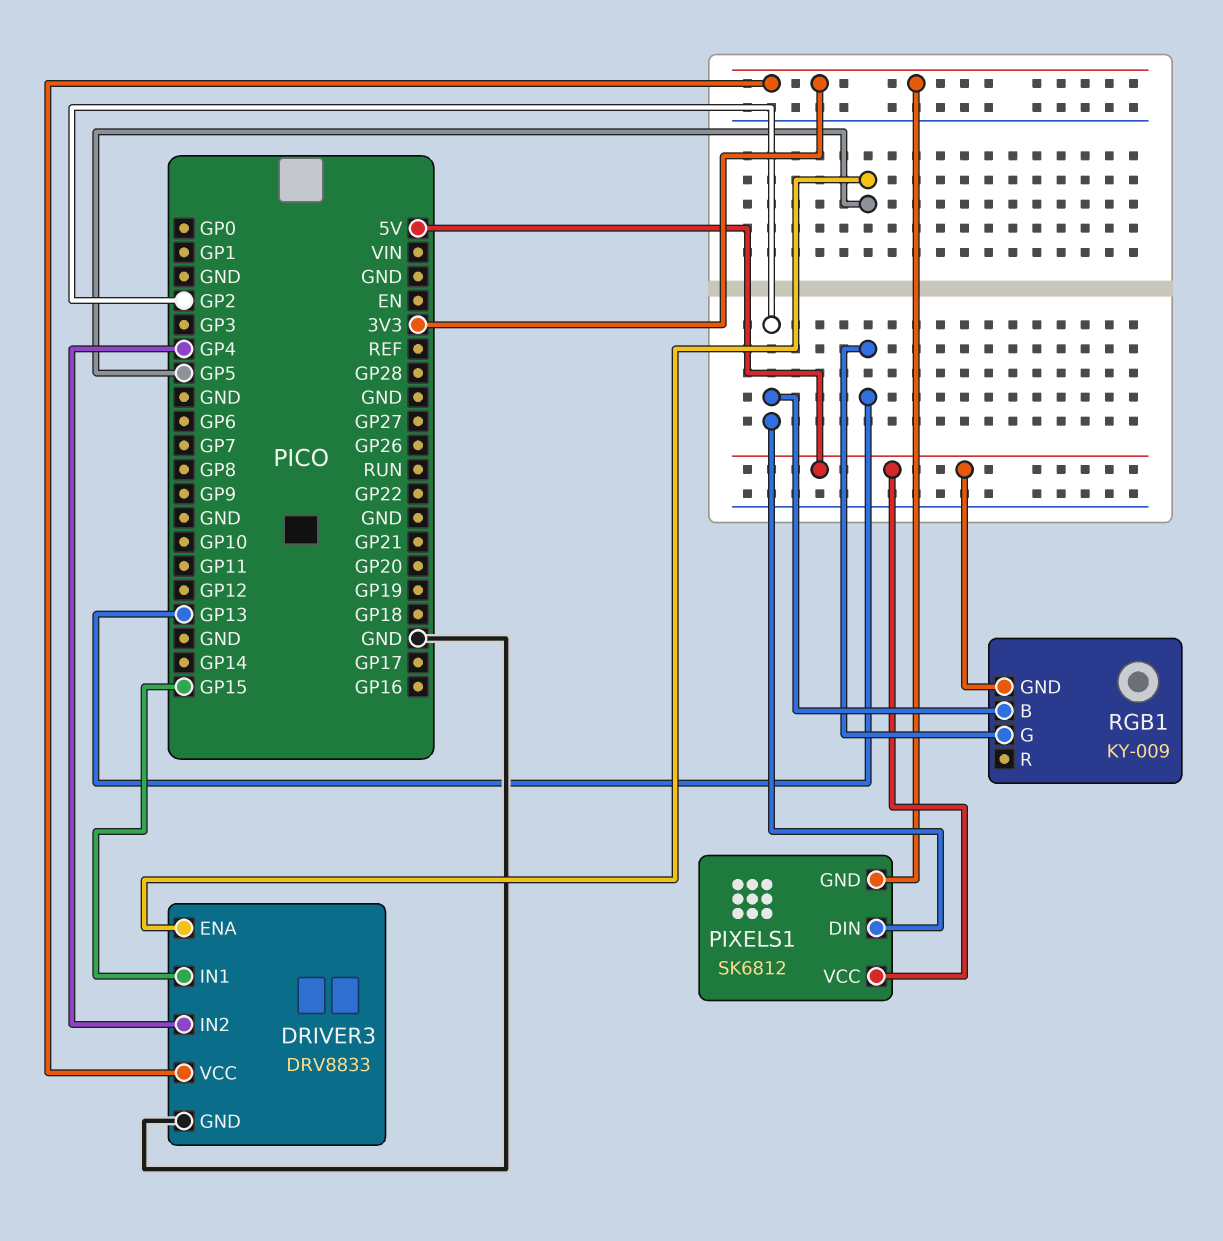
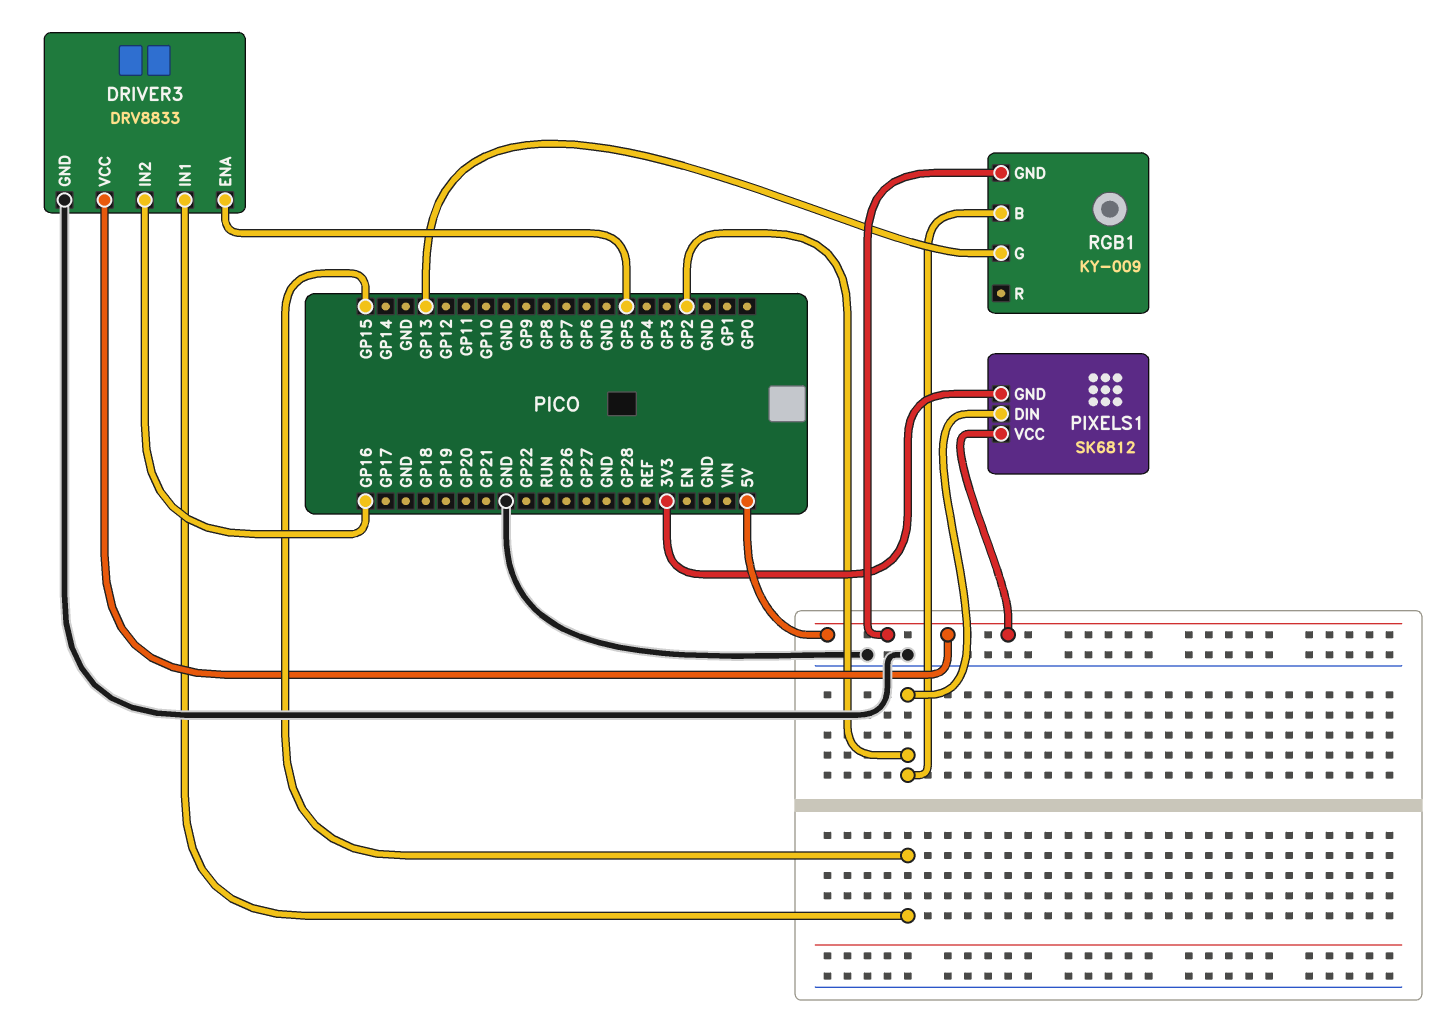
DRIVER3 pin IN2: GP4 -> GP16
DRIVER3 pin VCC: 3V3 -> 5V

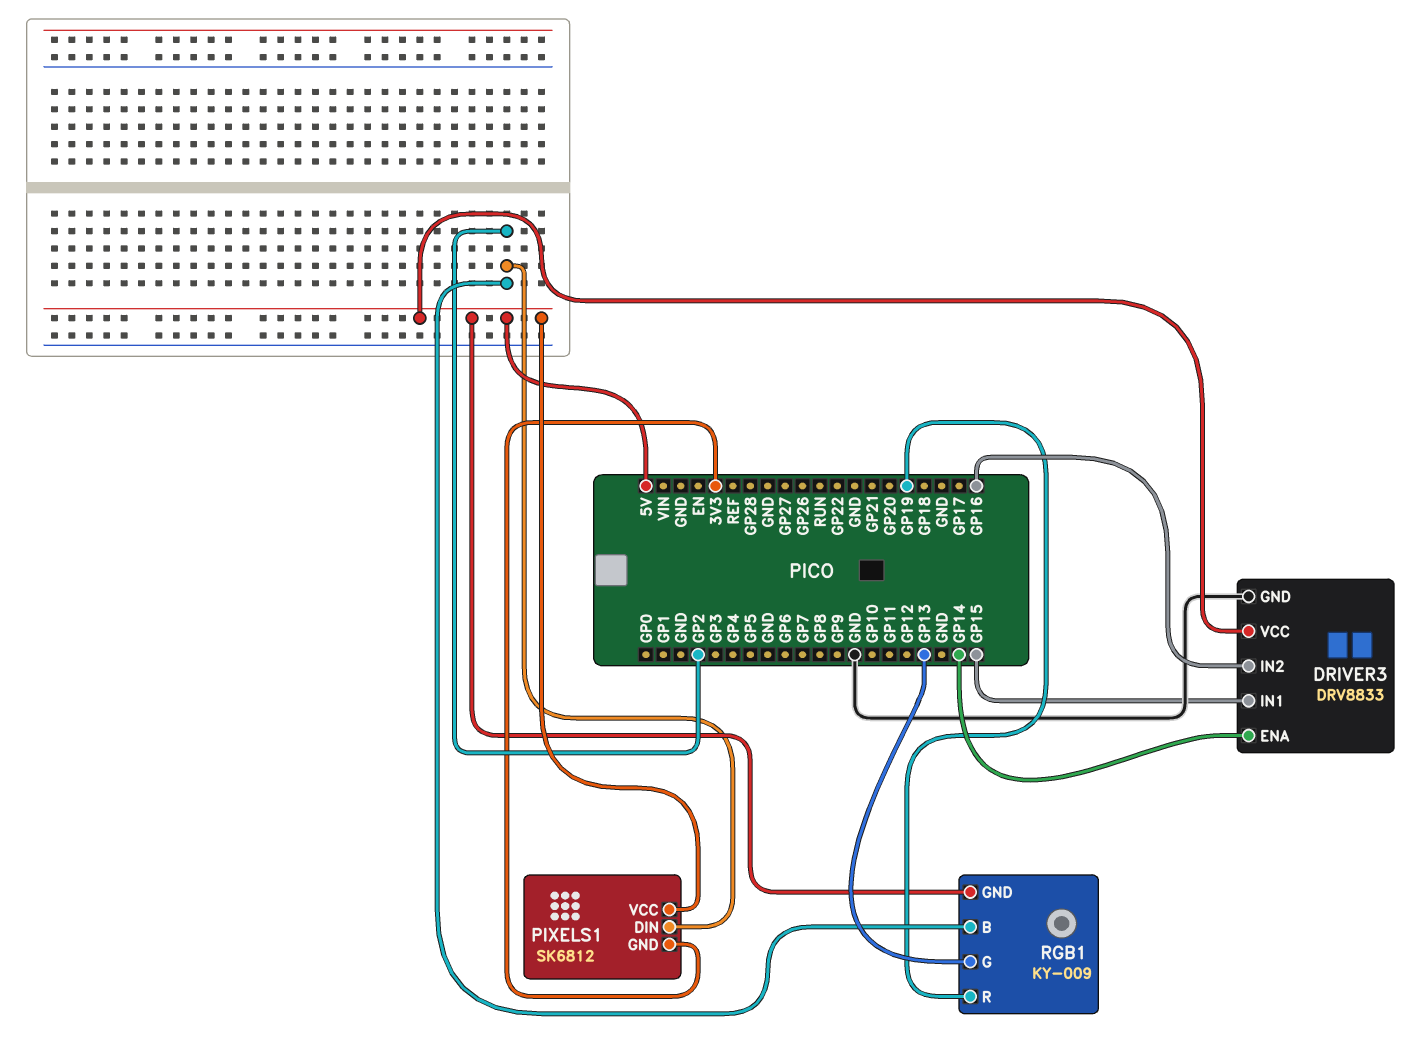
DRIVER3 pin ENA: GP5 -> GP14
RGB1 pin R: none -> GP19

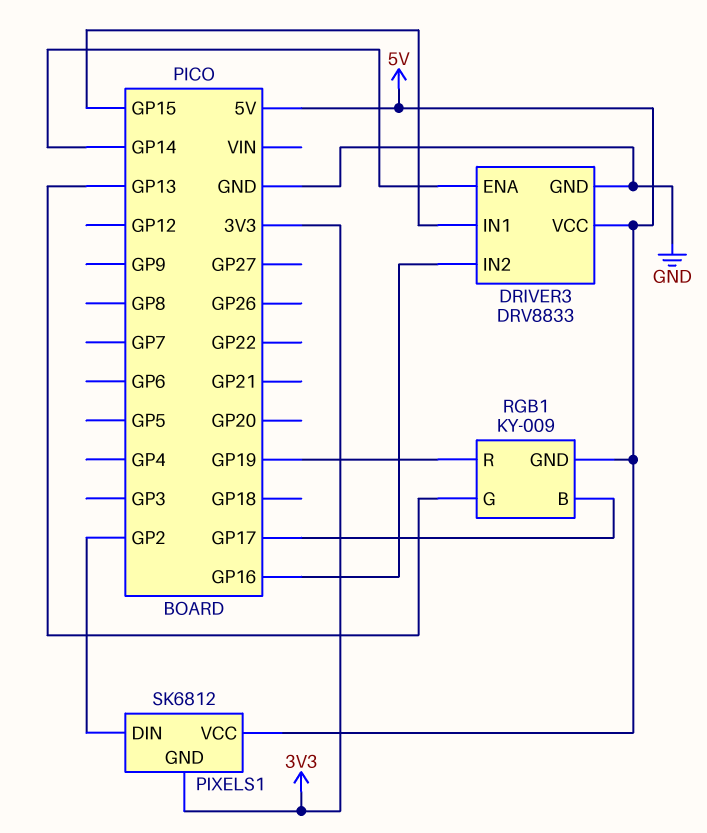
RGB1 pin B: GP2 -> GP17

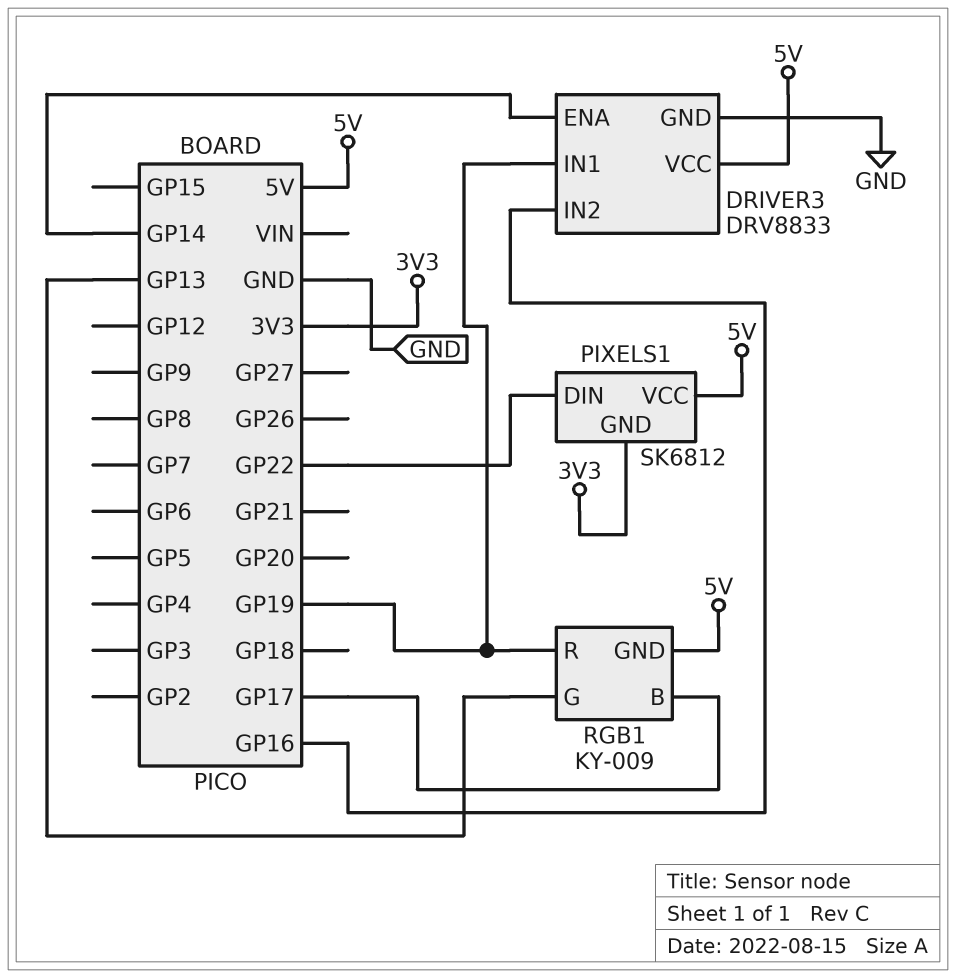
DRIVER3 pin IN1: GP15 -> GP19
PIXELS1 pin DIN: GP2 -> GP22

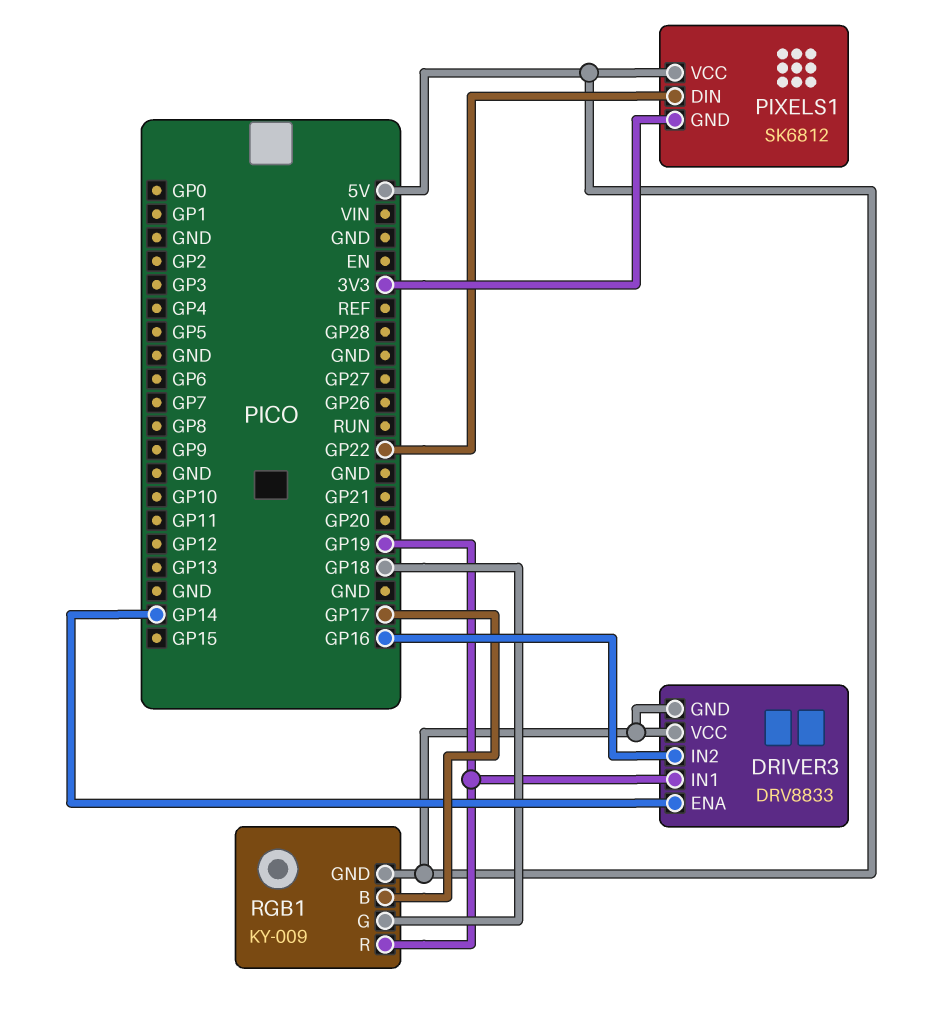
DRIVER3 pin GND: GND -> 5V
RGB1 pin G: GP13 -> GP18

